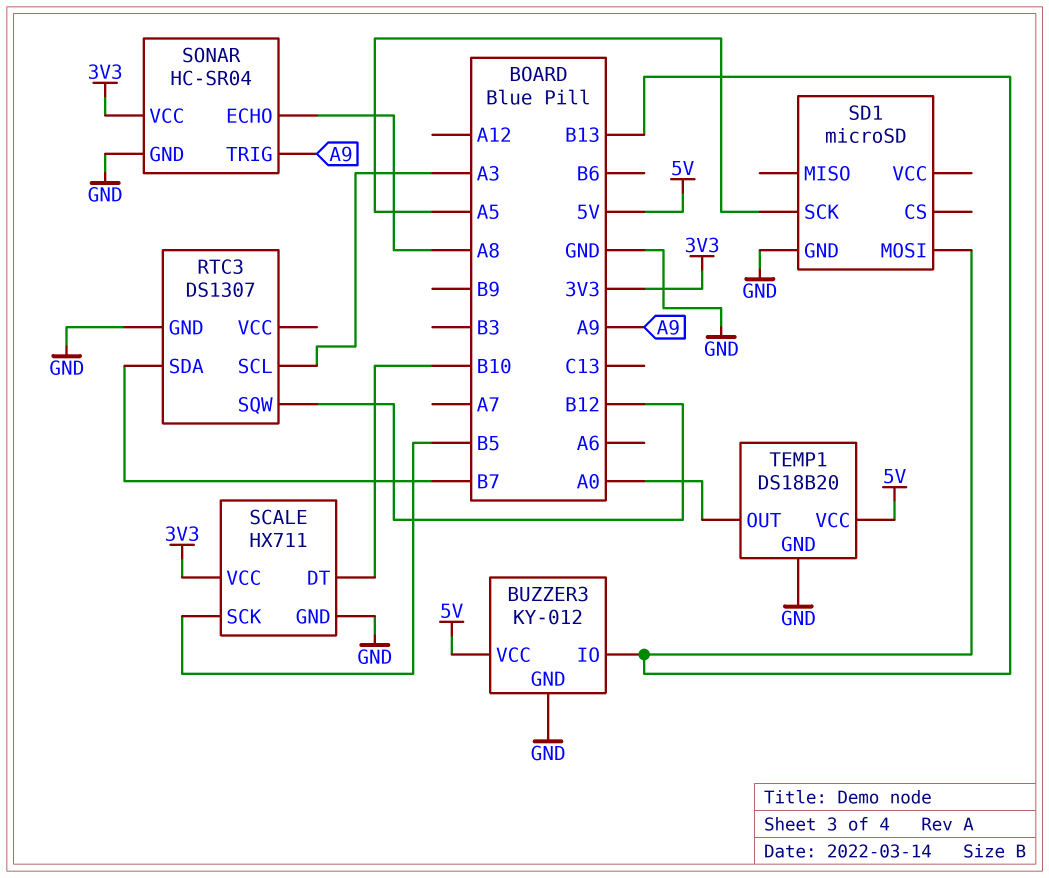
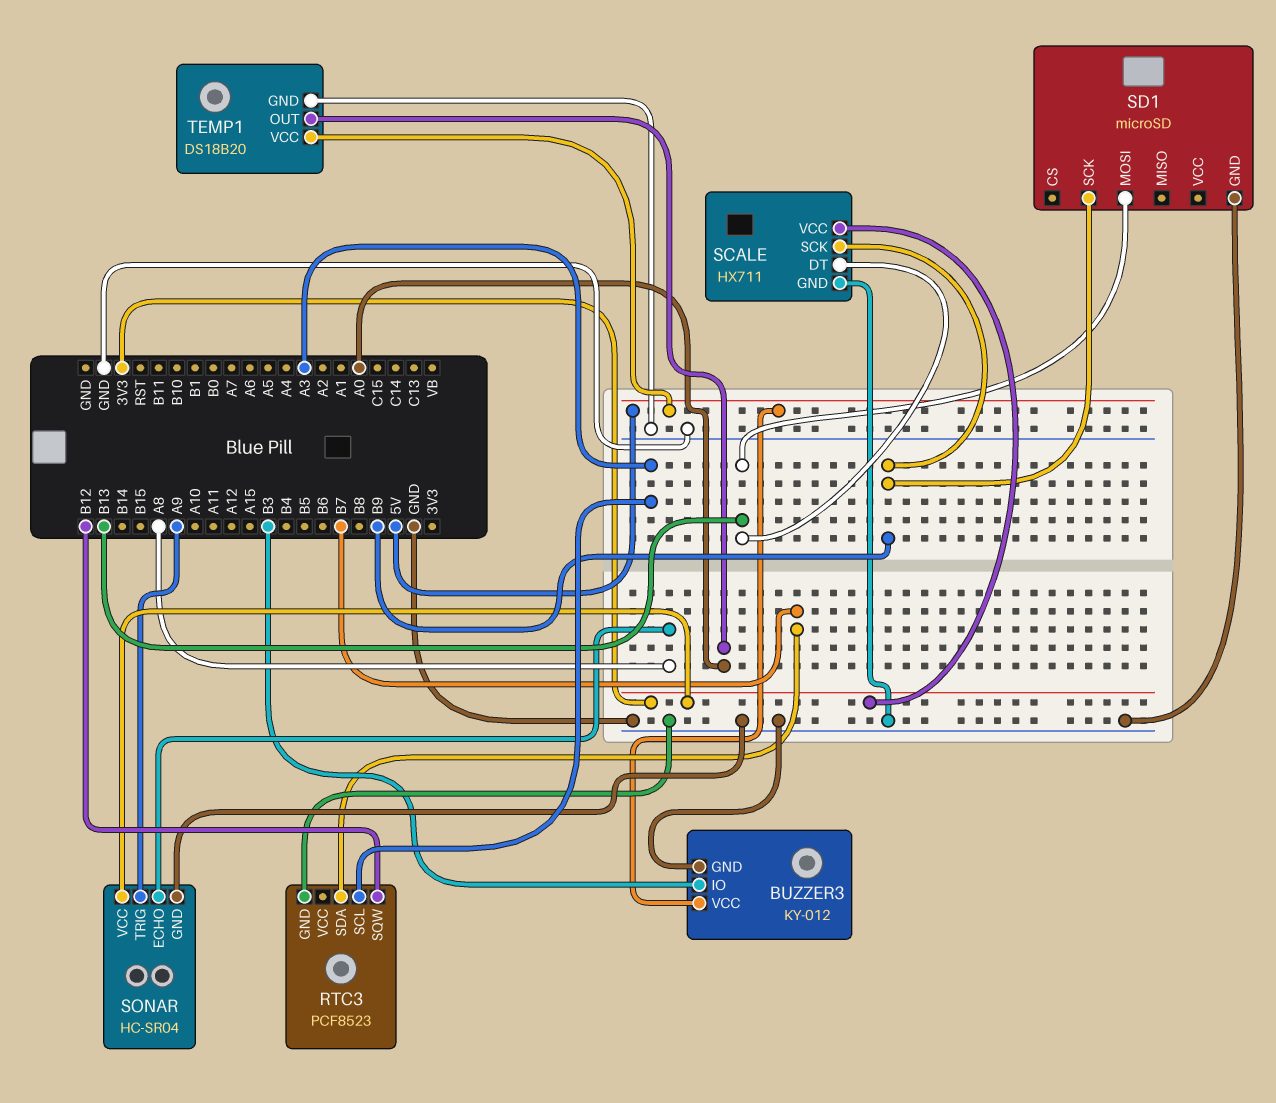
BUZZER3 pin IO: B13 -> B3
RTC3: DS1307 -> PCF8523
SCALE pin DT: B10 -> B13
SCALE pin SCK: B5 -> B9
SD1 pin SCK: A5 -> B9

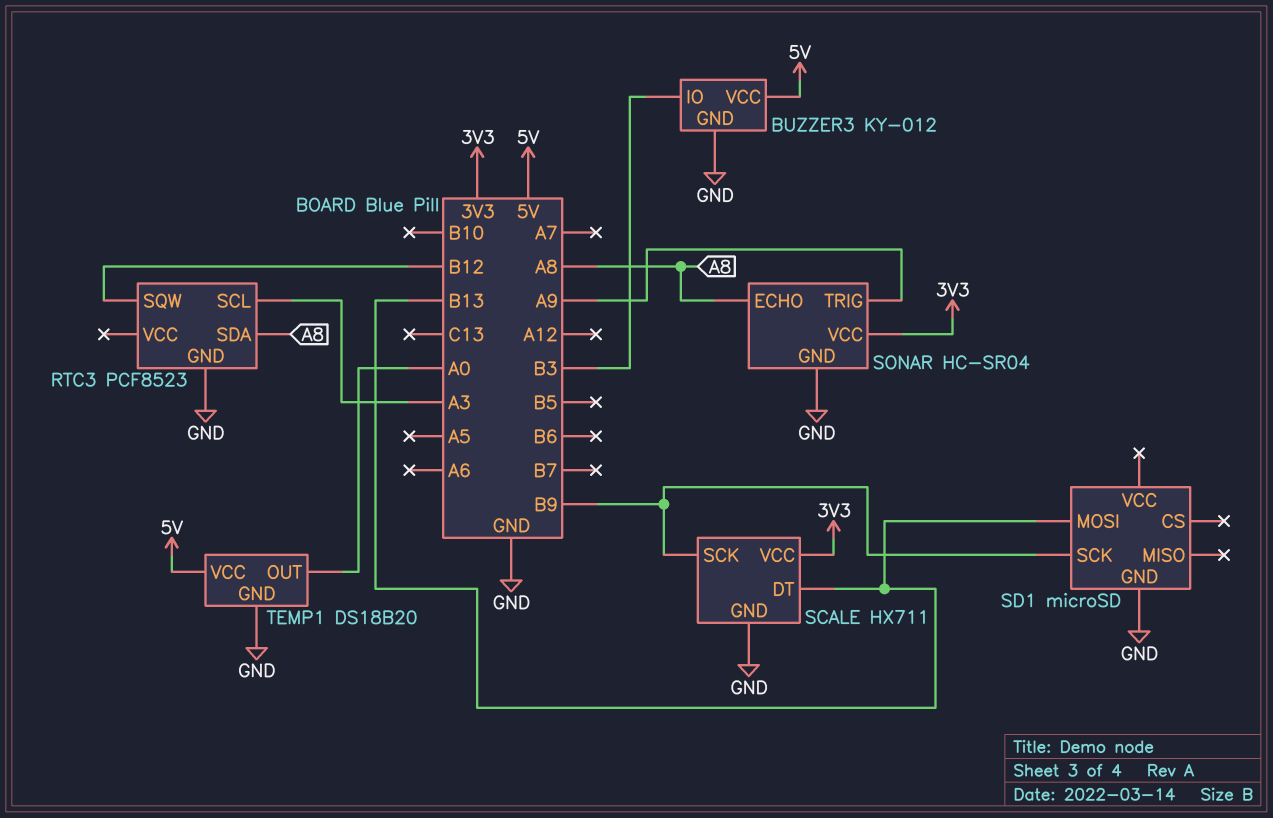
RTC3 pin SDA: B7 -> A8

